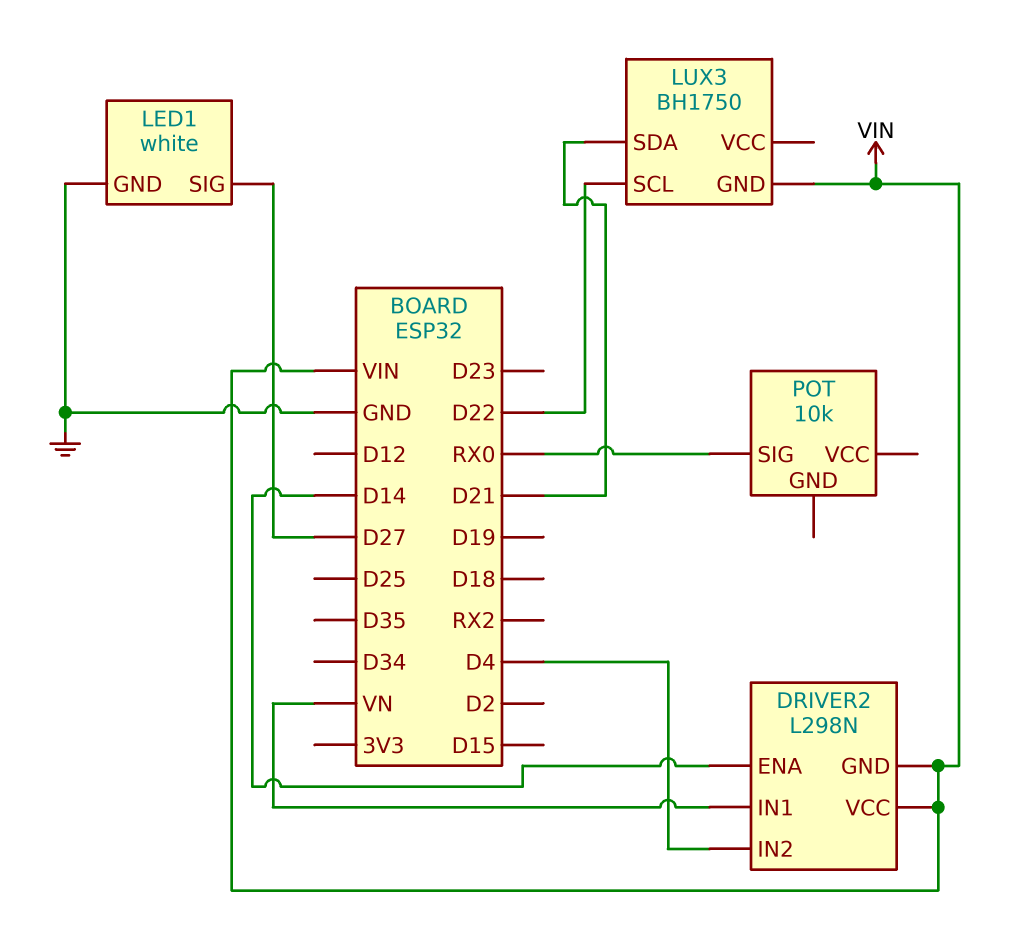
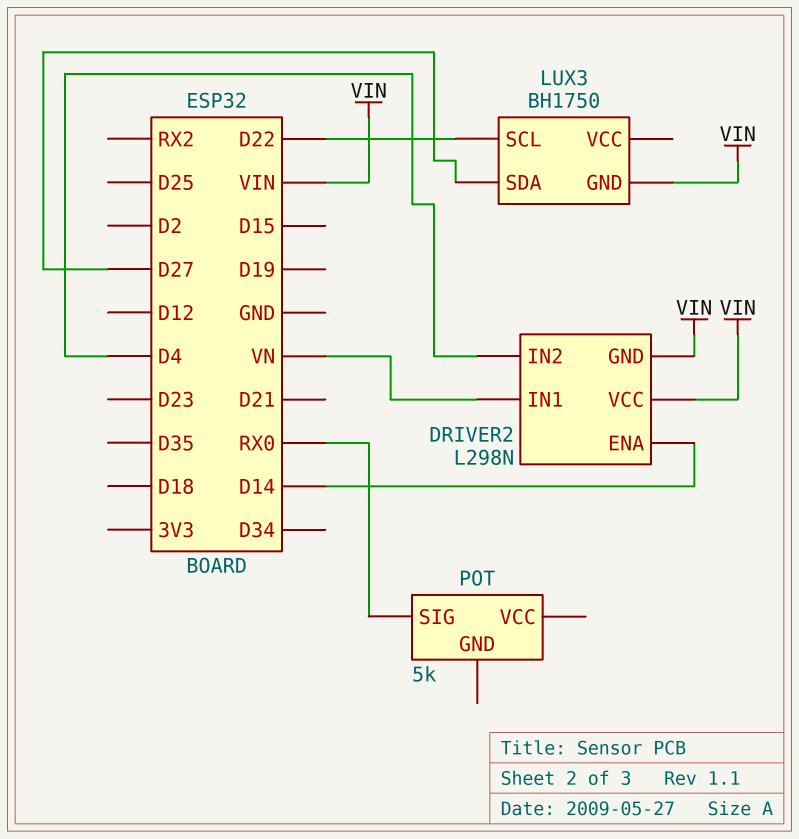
LED1: white -> none
LED1 pin GND: GND -> none
LED1 pin SIG: D27 -> none
LUX3 pin SDA: D21 -> D27
POT: 10k -> 5k

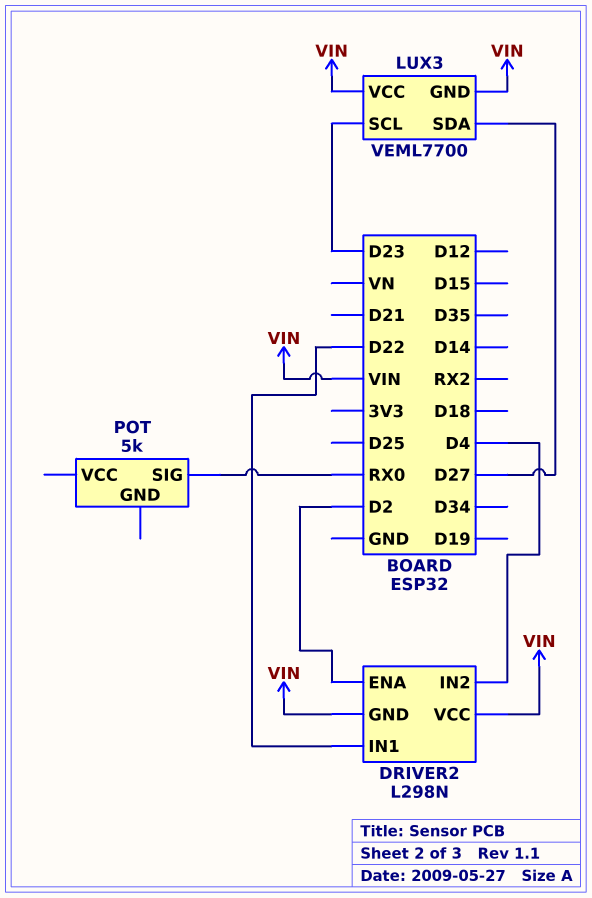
DRIVER2 pin ENA: D14 -> D2
DRIVER2 pin IN1: VN -> D22
LUX3: BH1750 -> VEML7700
LUX3 pin SCL: D22 -> D23
LUX3 pin VCC: none -> VIN

